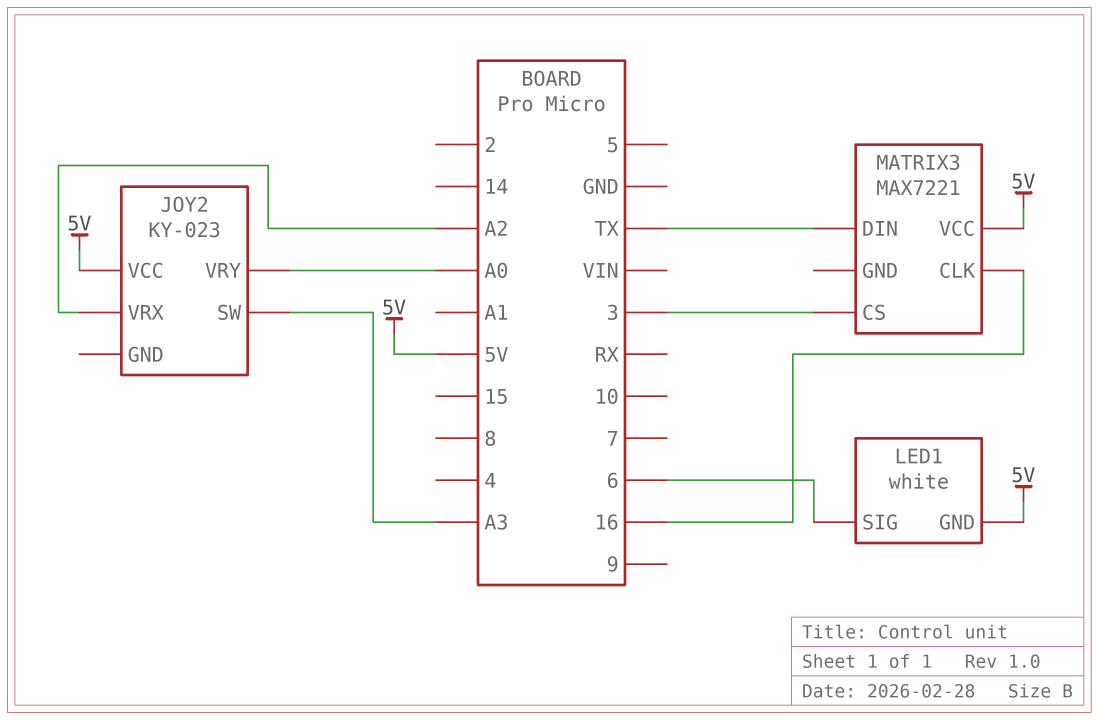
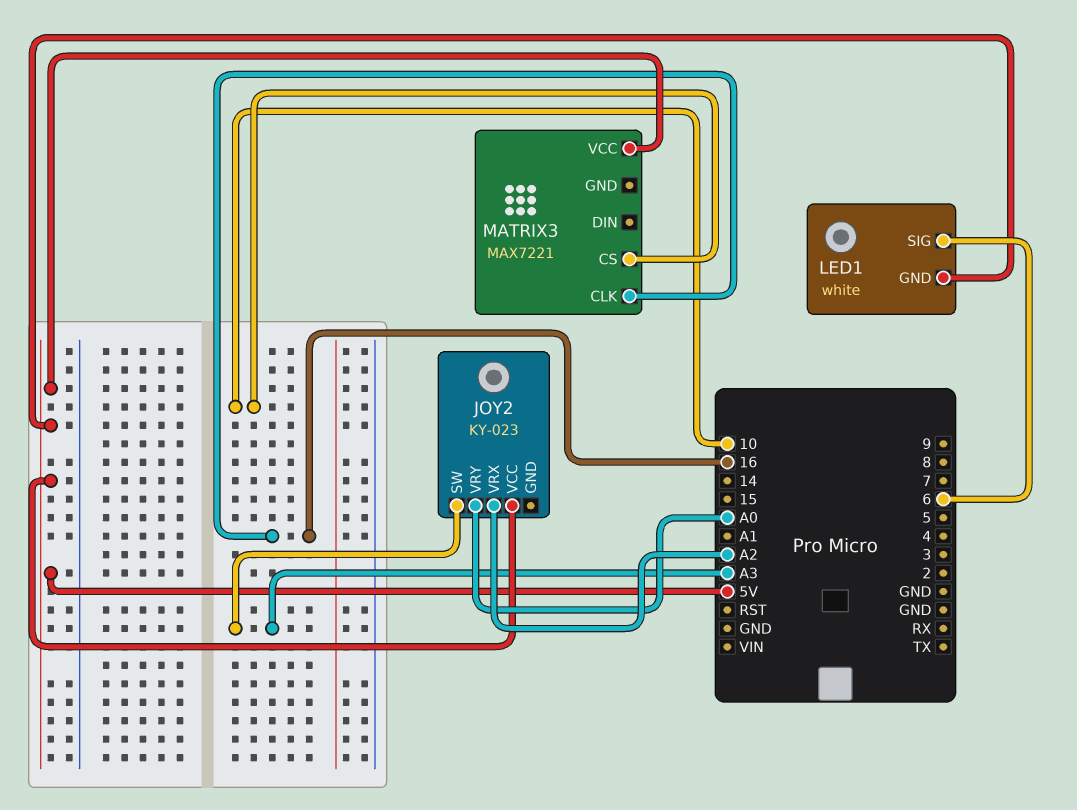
MATRIX3 pin CS: 3 -> 10
MATRIX3 pin DIN: TX -> none

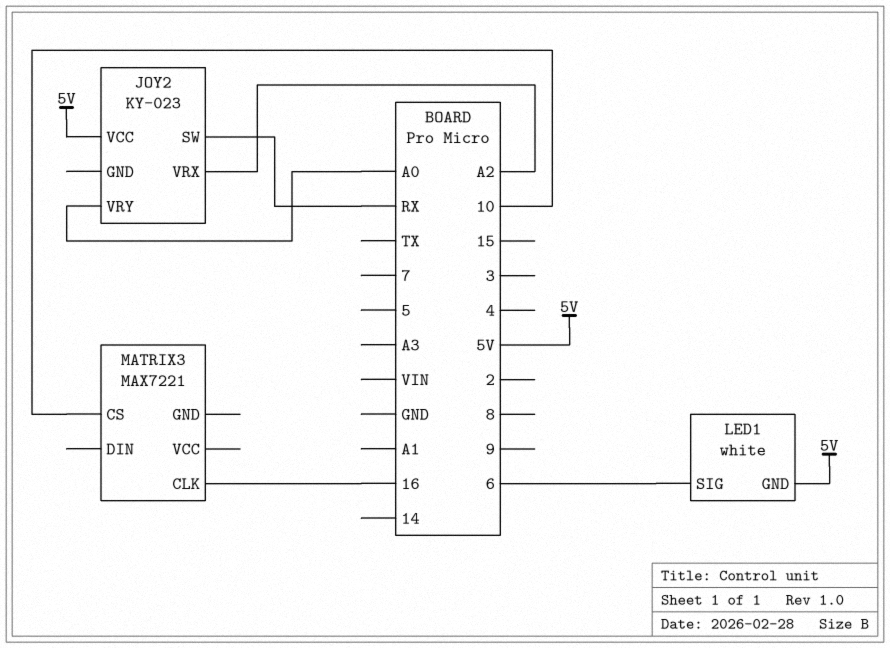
JOY2 pin SW: A3 -> RX
MATRIX3 pin VCC: 5V -> none

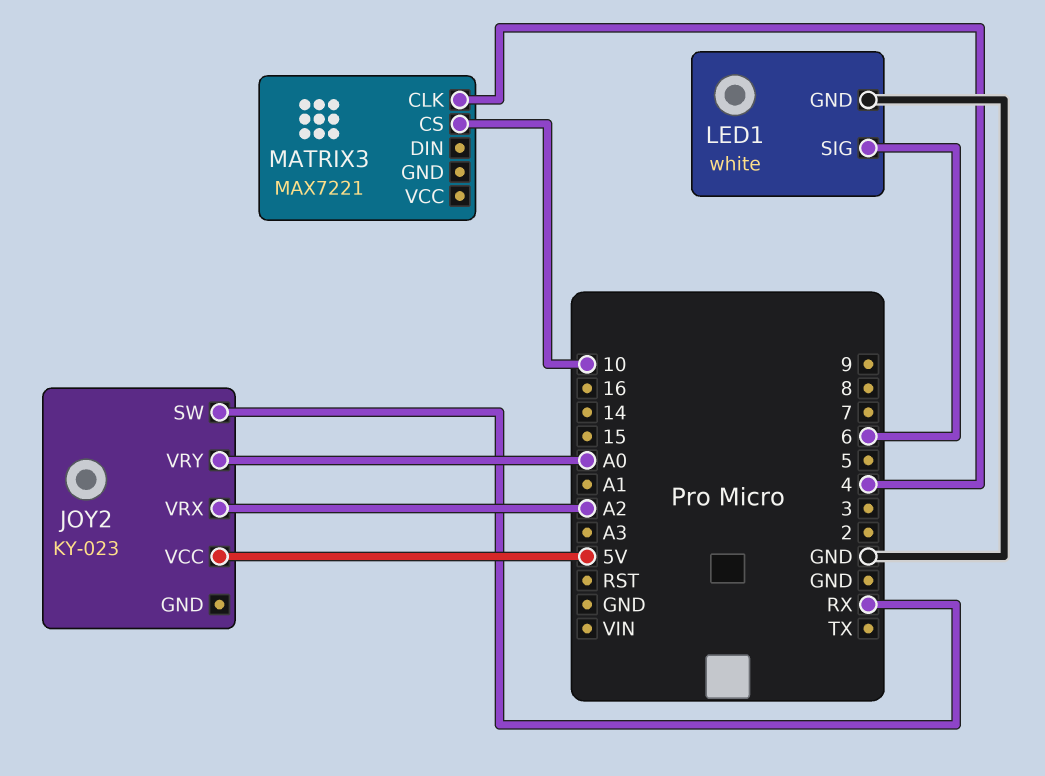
LED1 pin GND: 5V -> GND
MATRIX3 pin CLK: 16 -> 4

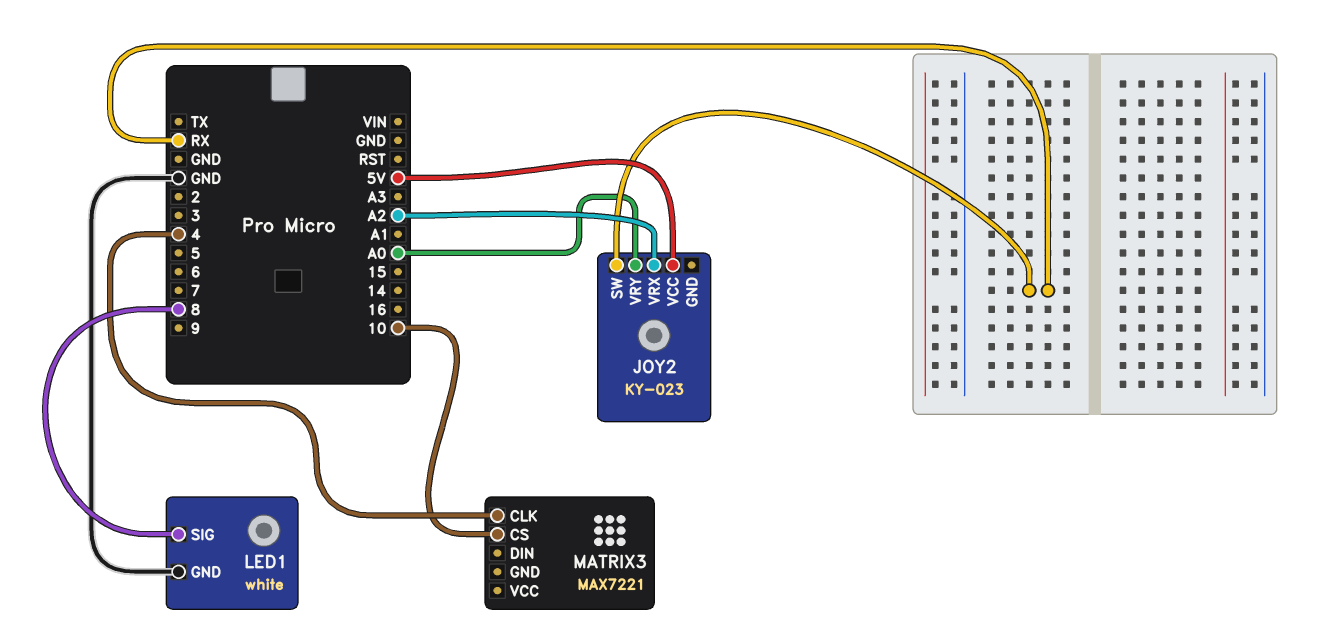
LED1 pin SIG: 6 -> 8

